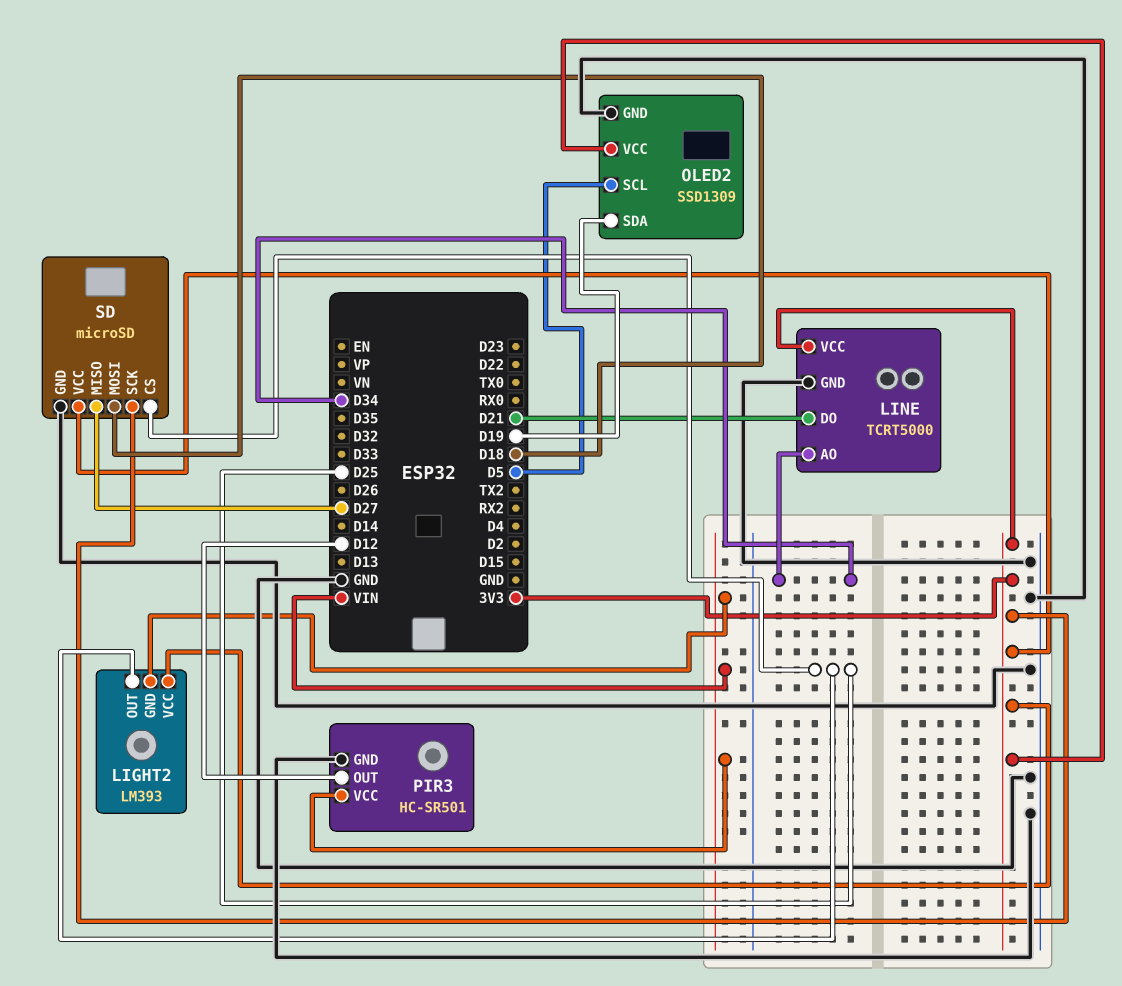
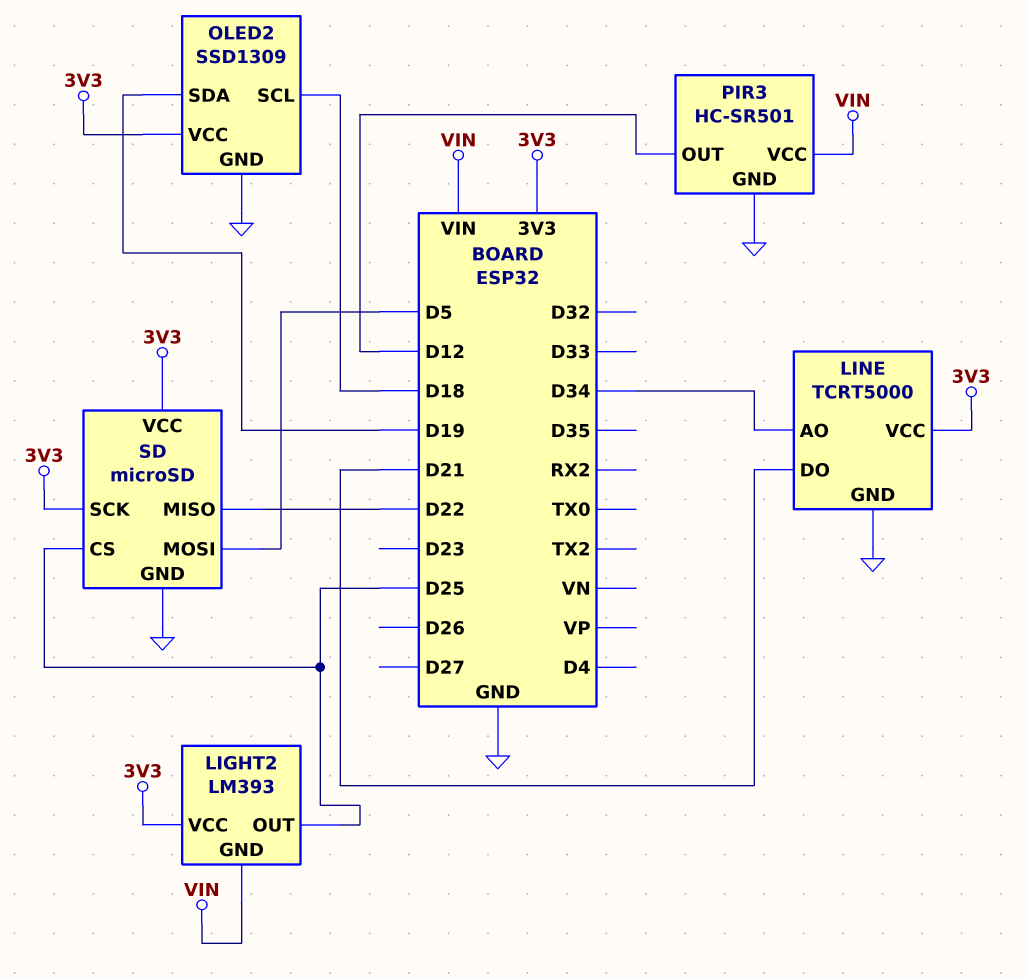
OLED2 pin SCL: D5 -> D18
SD pin MISO: D27 -> D22
SD pin MOSI: D18 -> D5

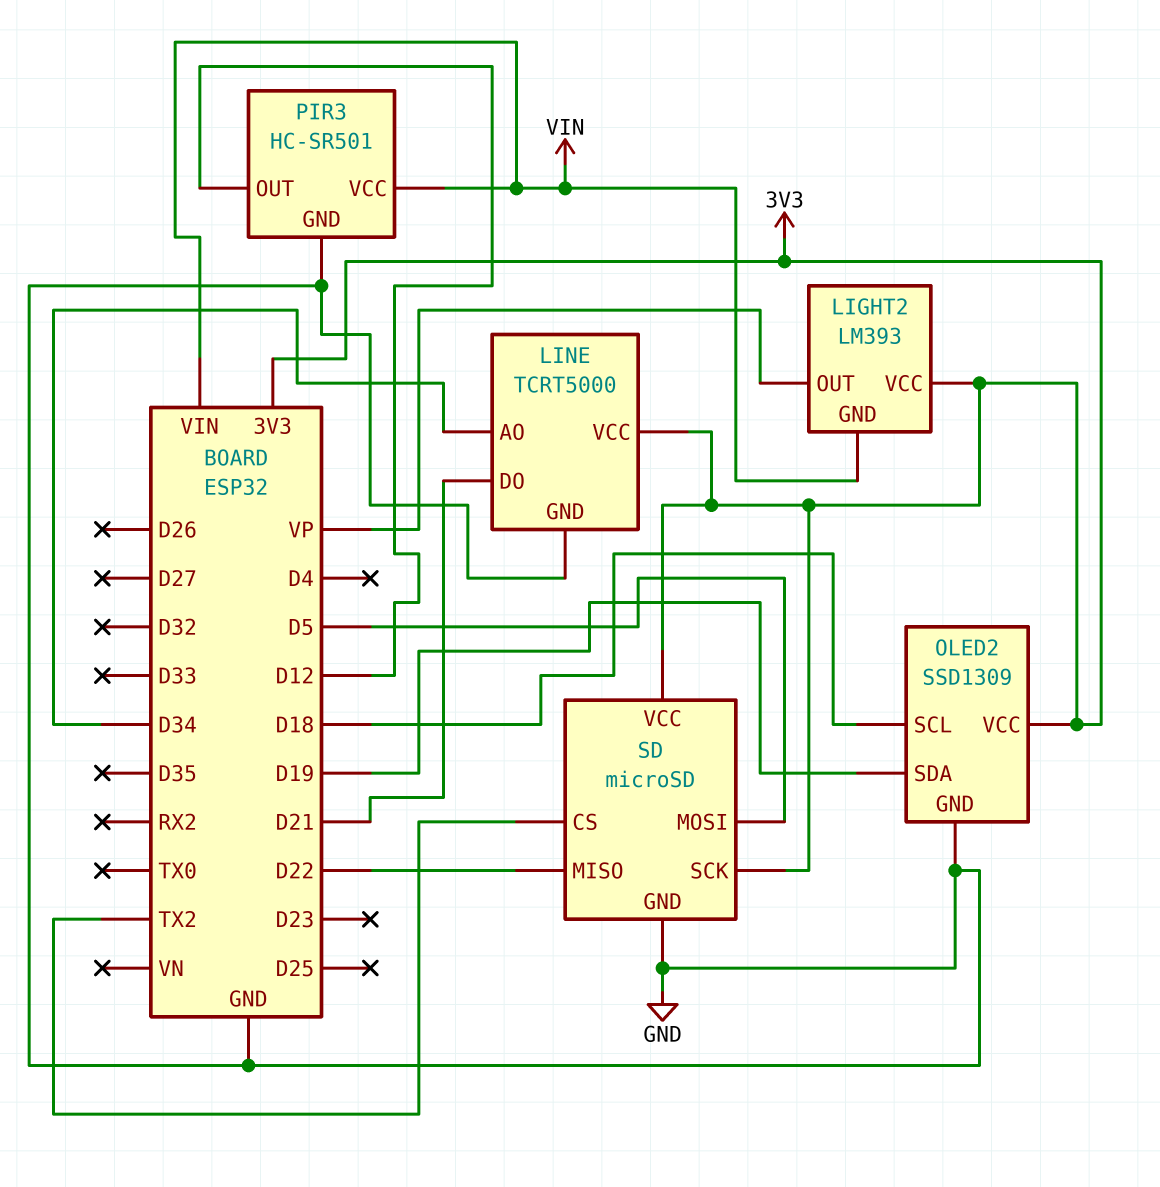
LIGHT2 pin OUT: D25 -> VP
SD pin CS: D25 -> TX2

